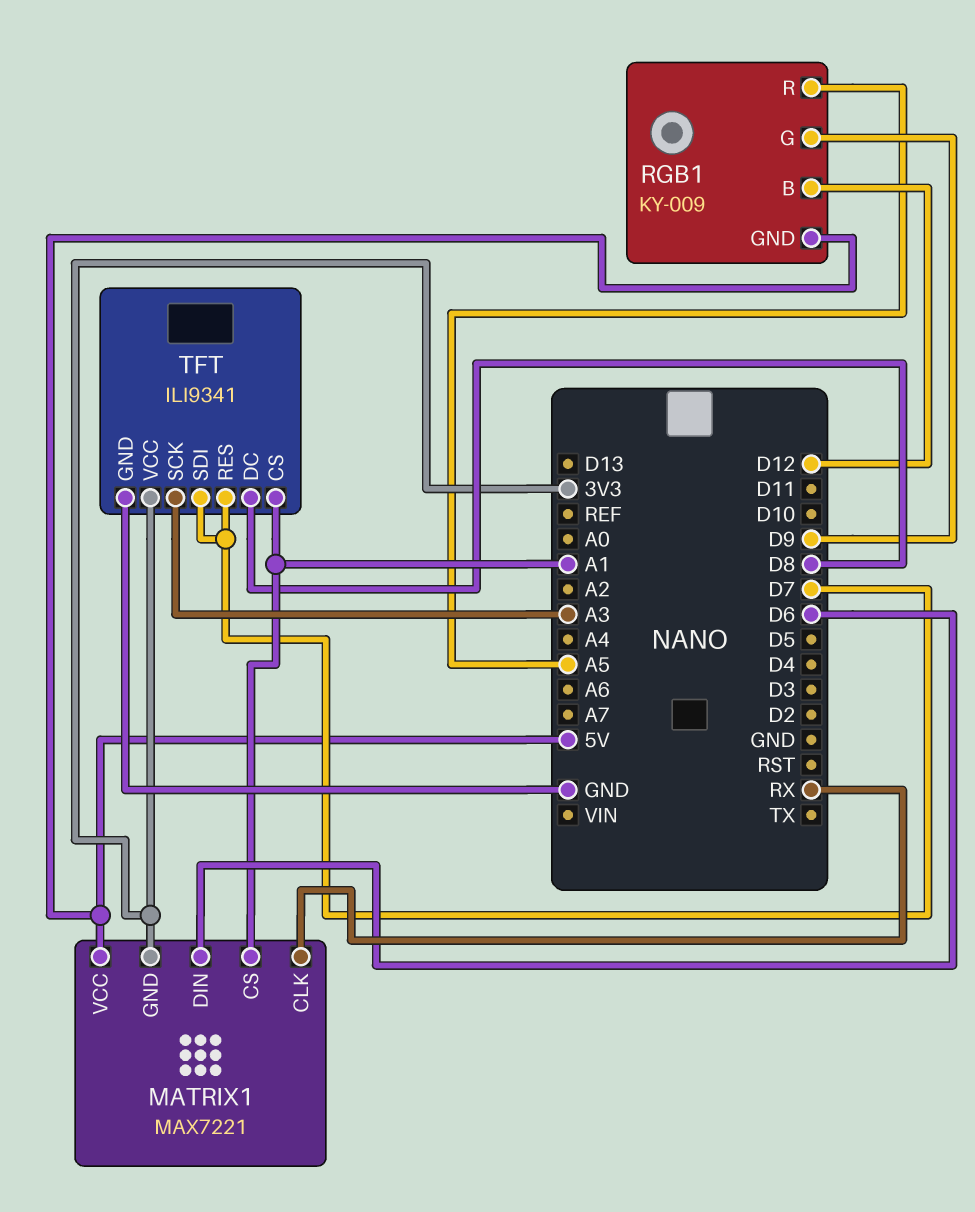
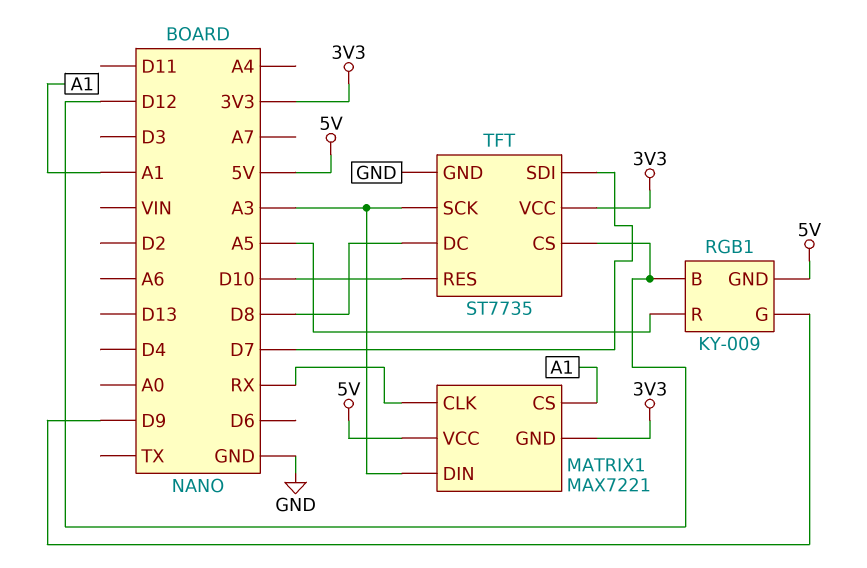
MATRIX1 pin DIN: D6 -> A3
TFT: ILI9341 -> ST7735
TFT pin CS: A1 -> D12
TFT pin RES: D7 -> D10

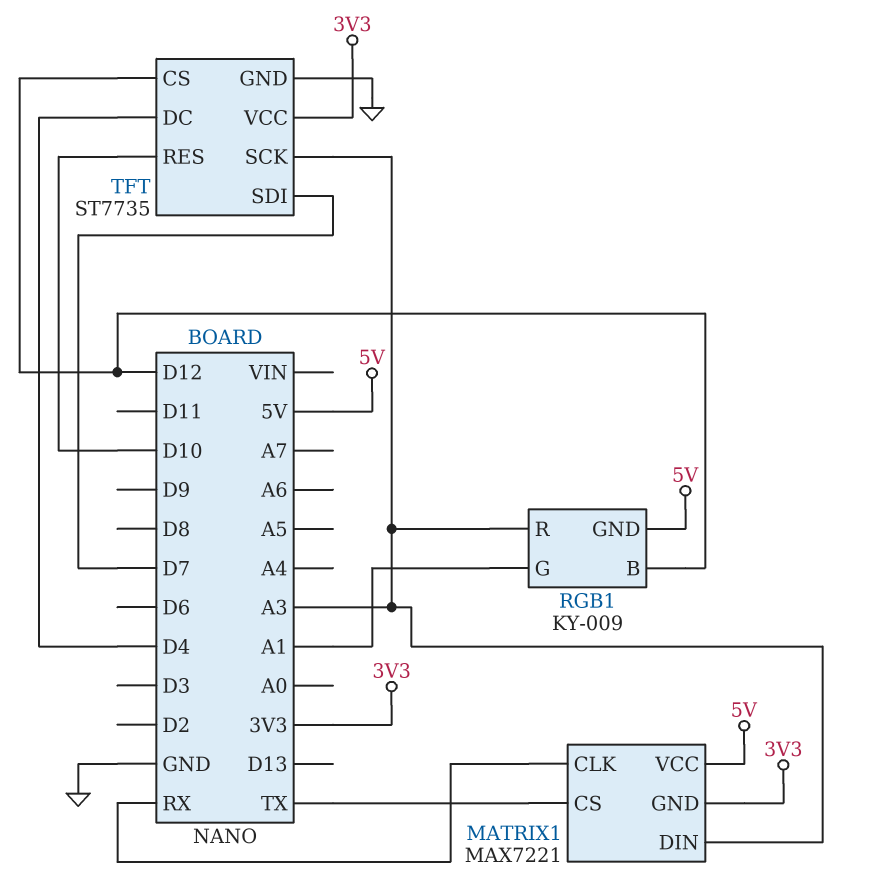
MATRIX1 pin CS: A1 -> TX
RGB1 pin G: D9 -> A1
RGB1 pin R: A5 -> A3
TFT pin DC: D8 -> D4

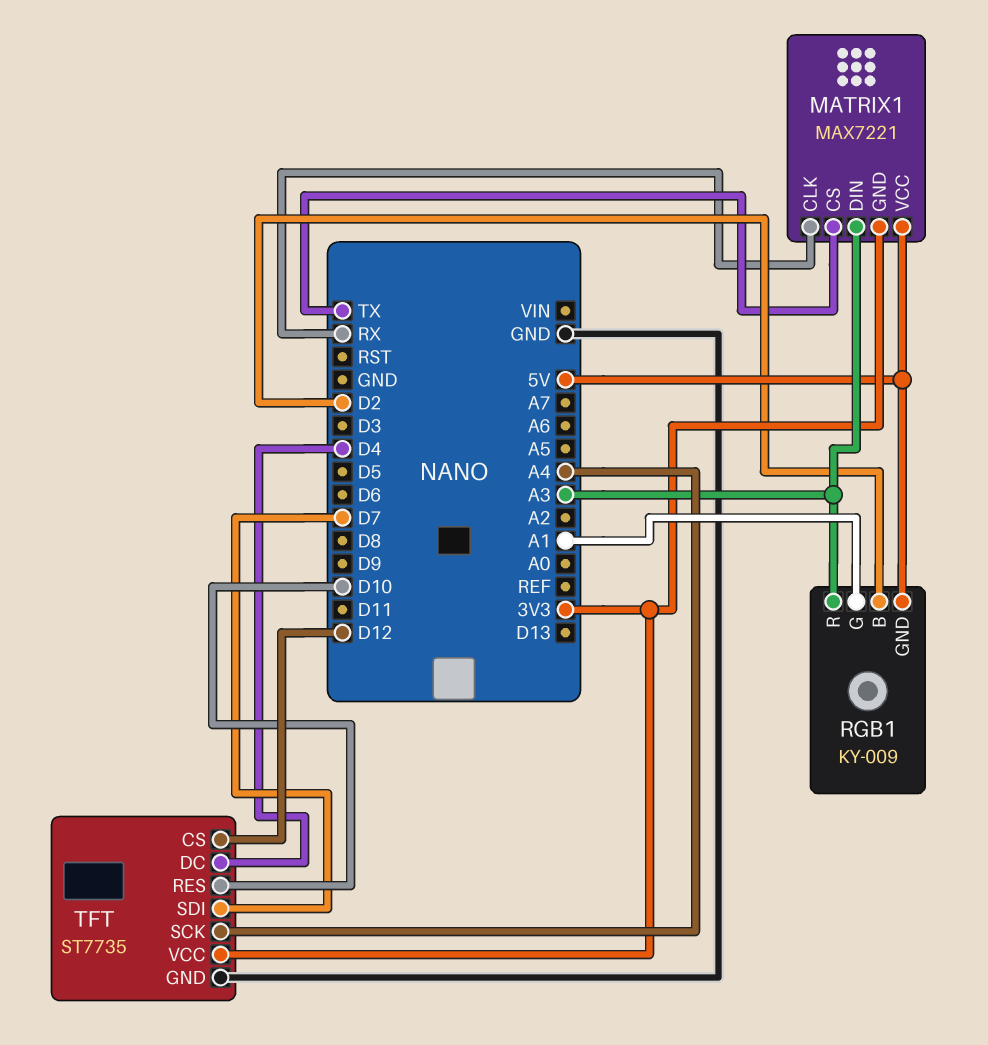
RGB1 pin B: D12 -> D2
TFT pin SCK: A3 -> A4

